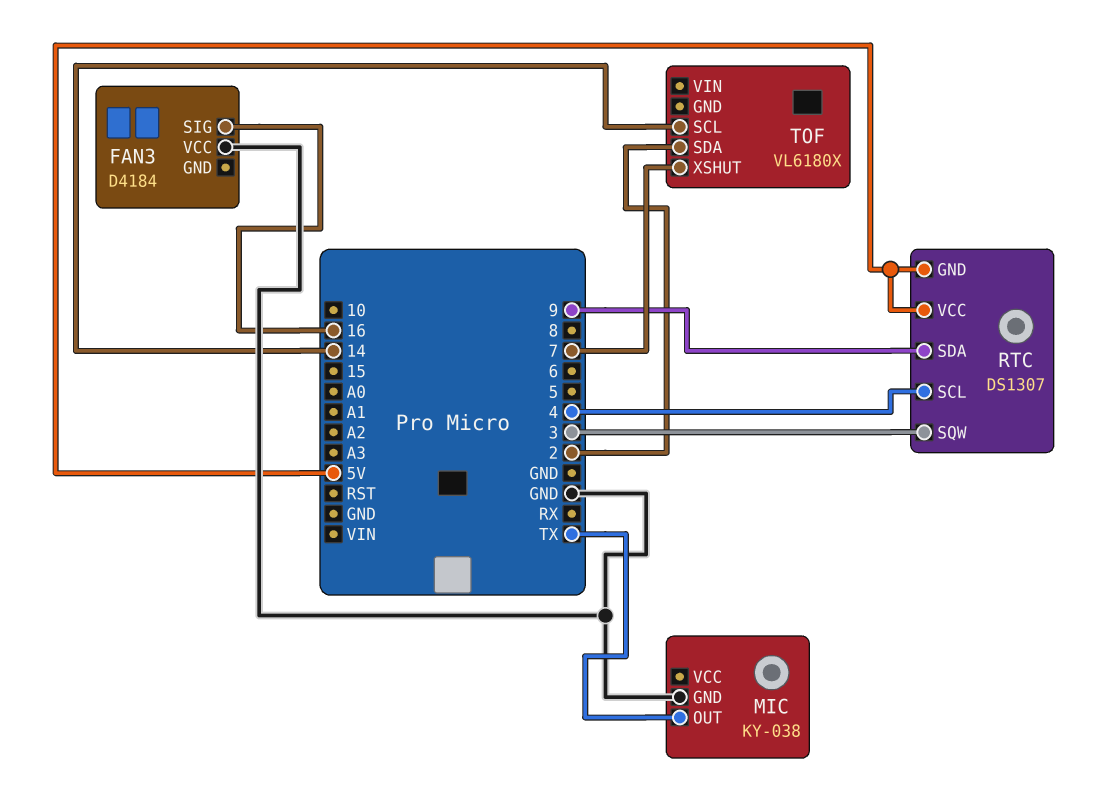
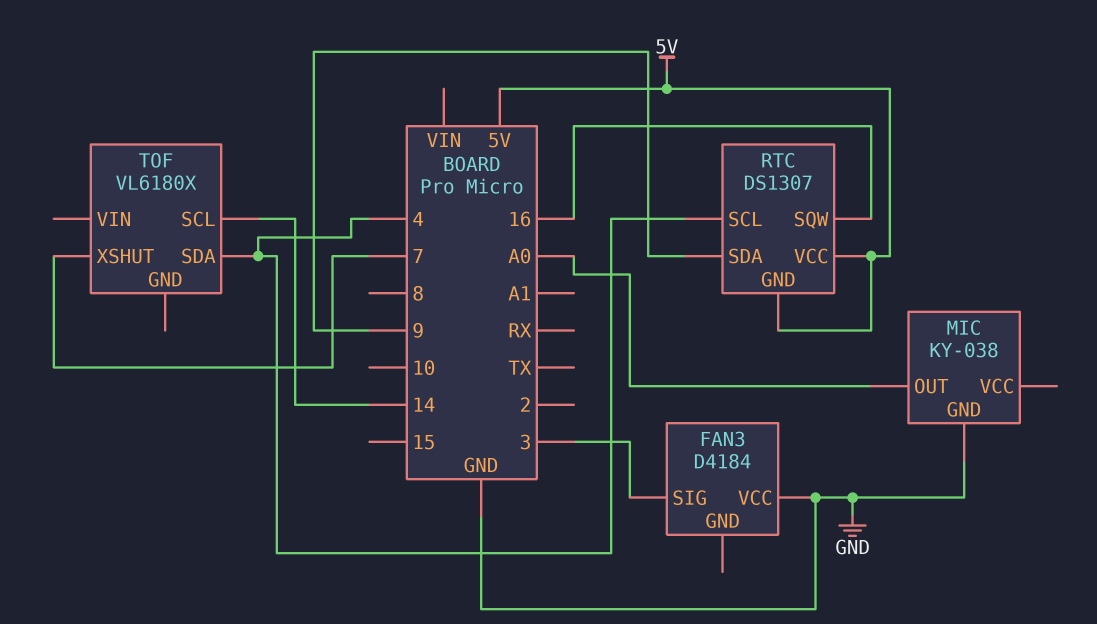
FAN3 pin SIG: 16 -> 3
MIC pin OUT: TX -> A0
RTC pin SQW: 3 -> 16
TOF pin SDA: 2 -> 4

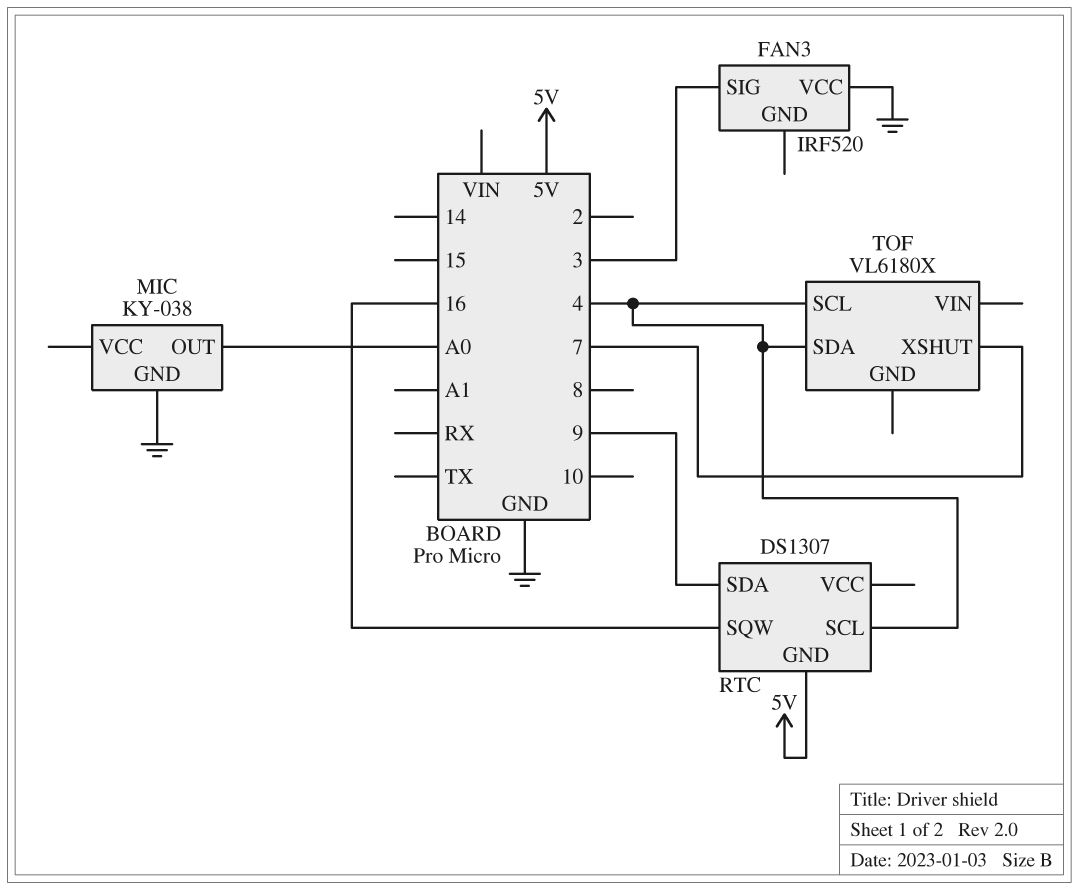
FAN3: D4184 -> IRF520
RTC pin VCC: 5V -> none
TOF pin SCL: 14 -> 4

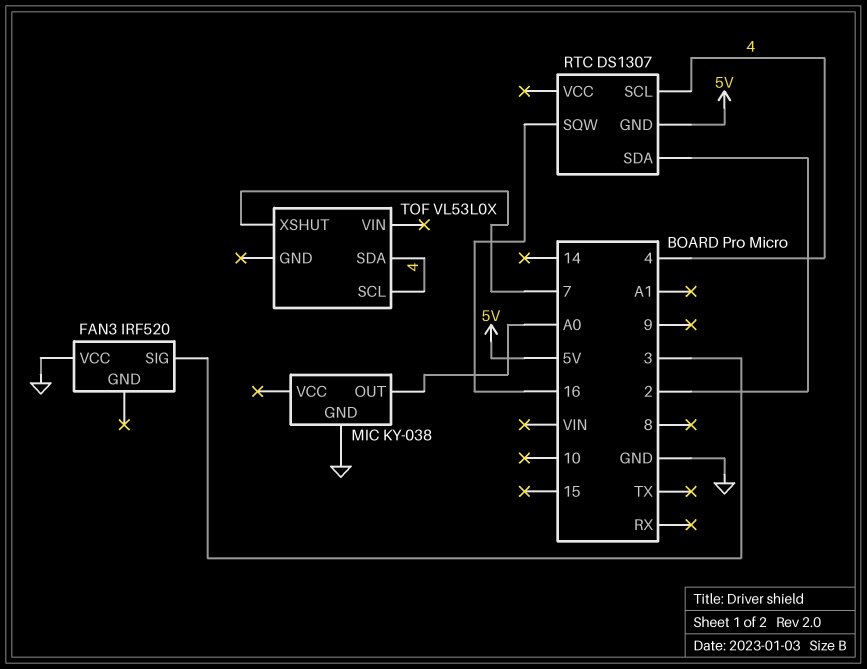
RTC pin SDA: 9 -> 2
TOF: VL6180X -> VL53L0X

